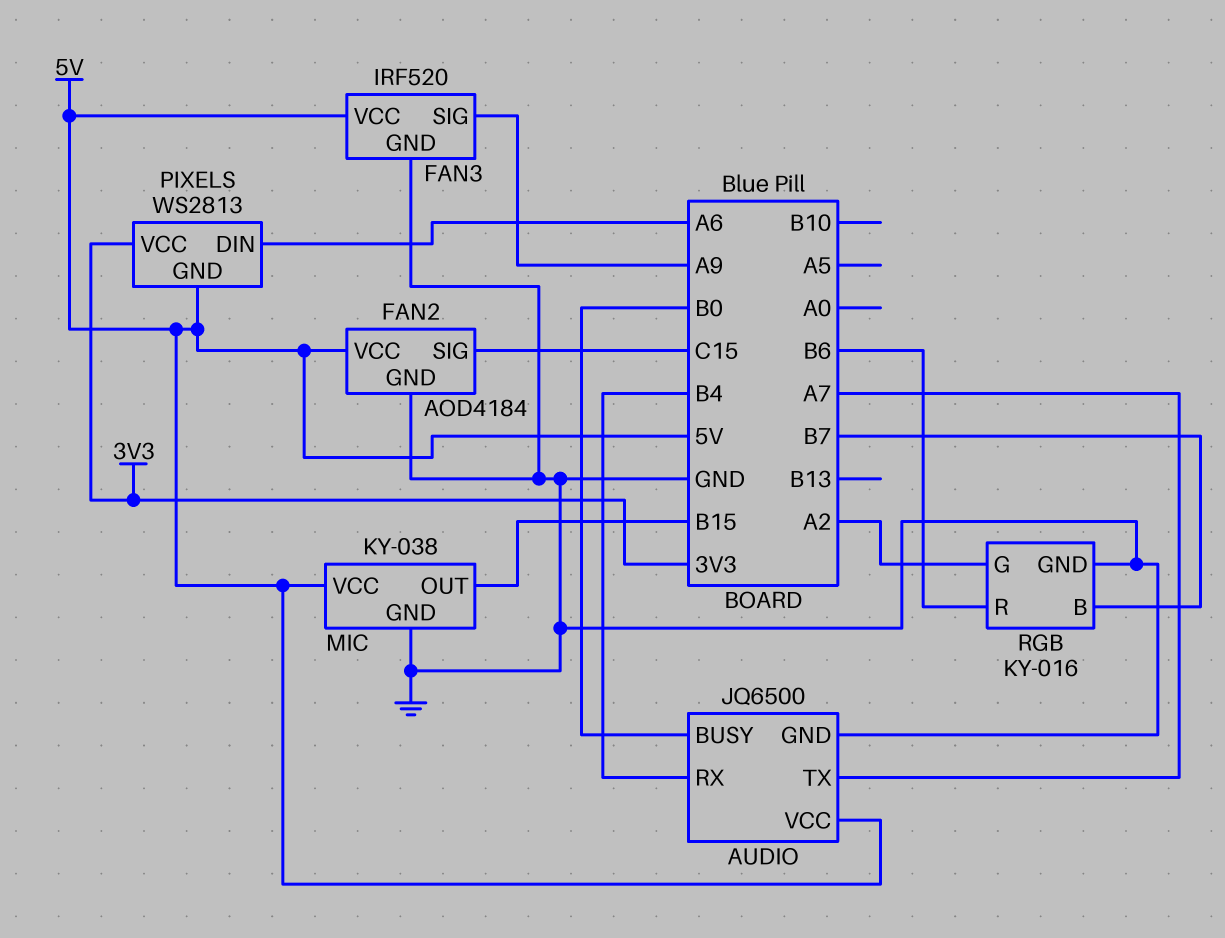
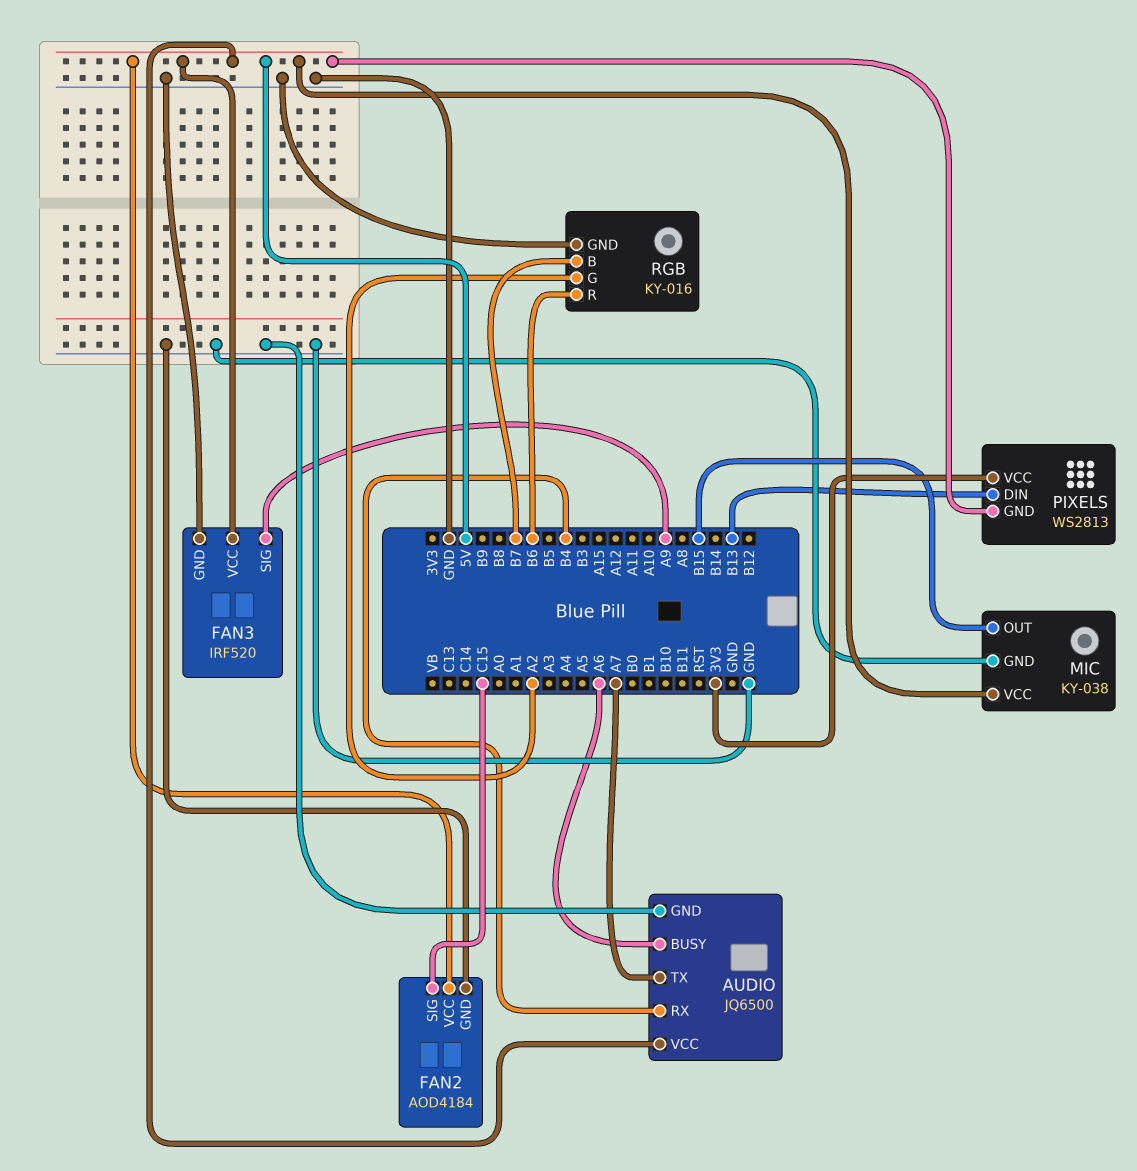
AUDIO pin BUSY: B0 -> A6
PIXELS pin DIN: A6 -> B13

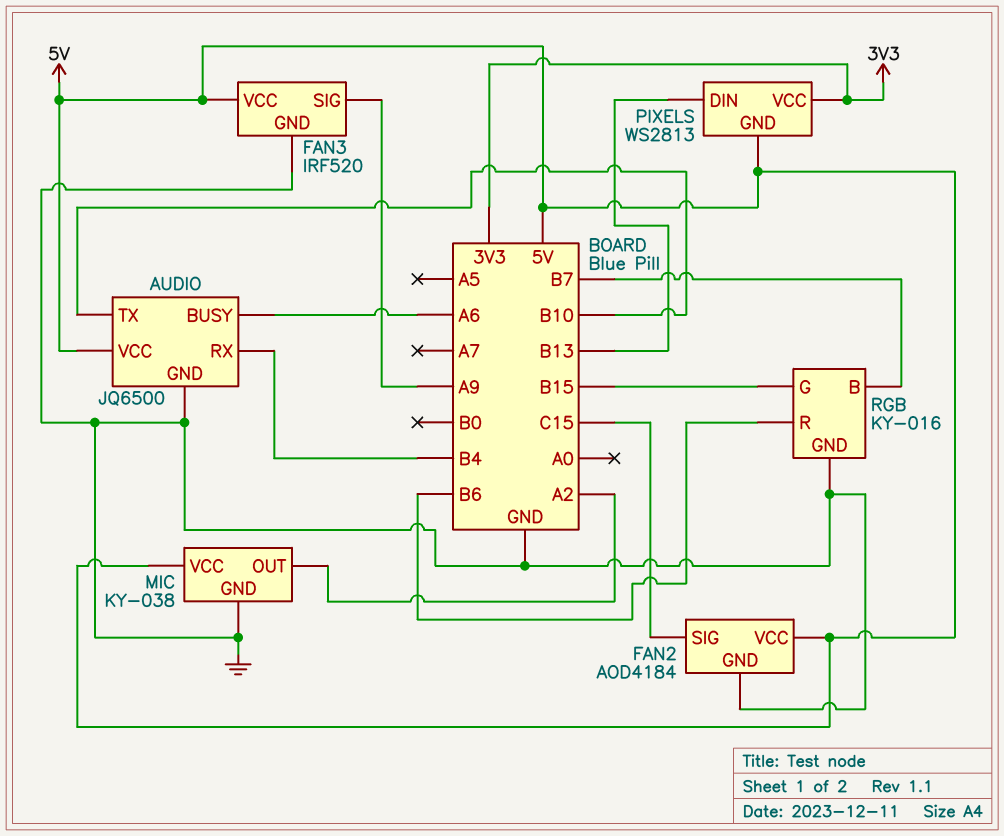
AUDIO pin TX: A7 -> B10
MIC pin OUT: B15 -> A2
RGB pin G: A2 -> B15

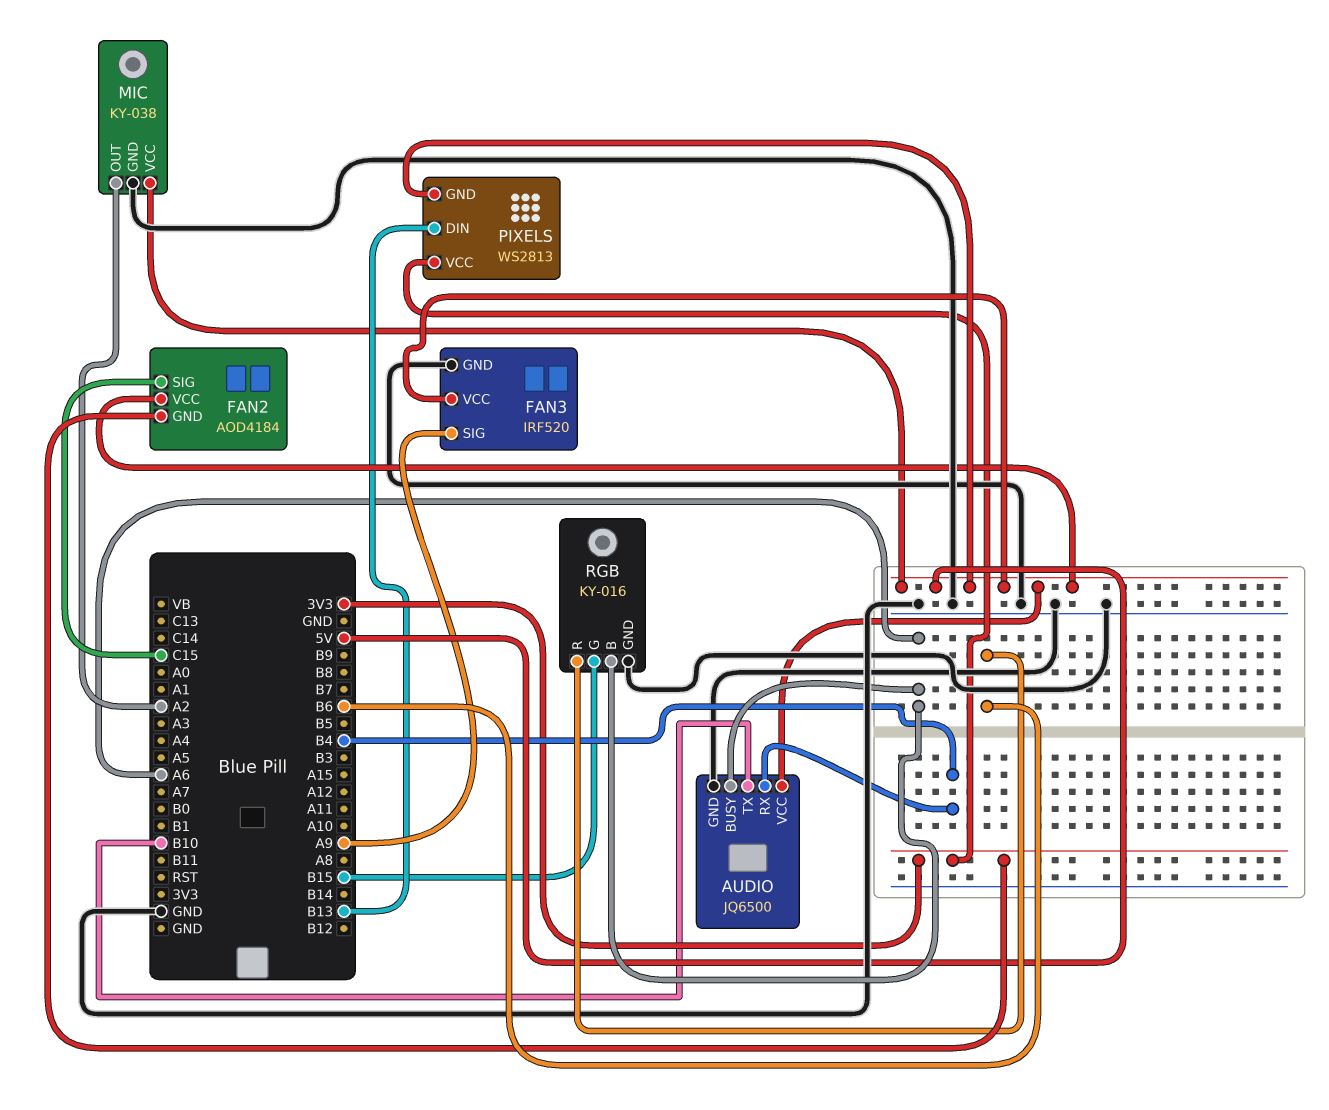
FAN2 pin GND: GND -> 3V3
RGB pin B: B7 -> A6

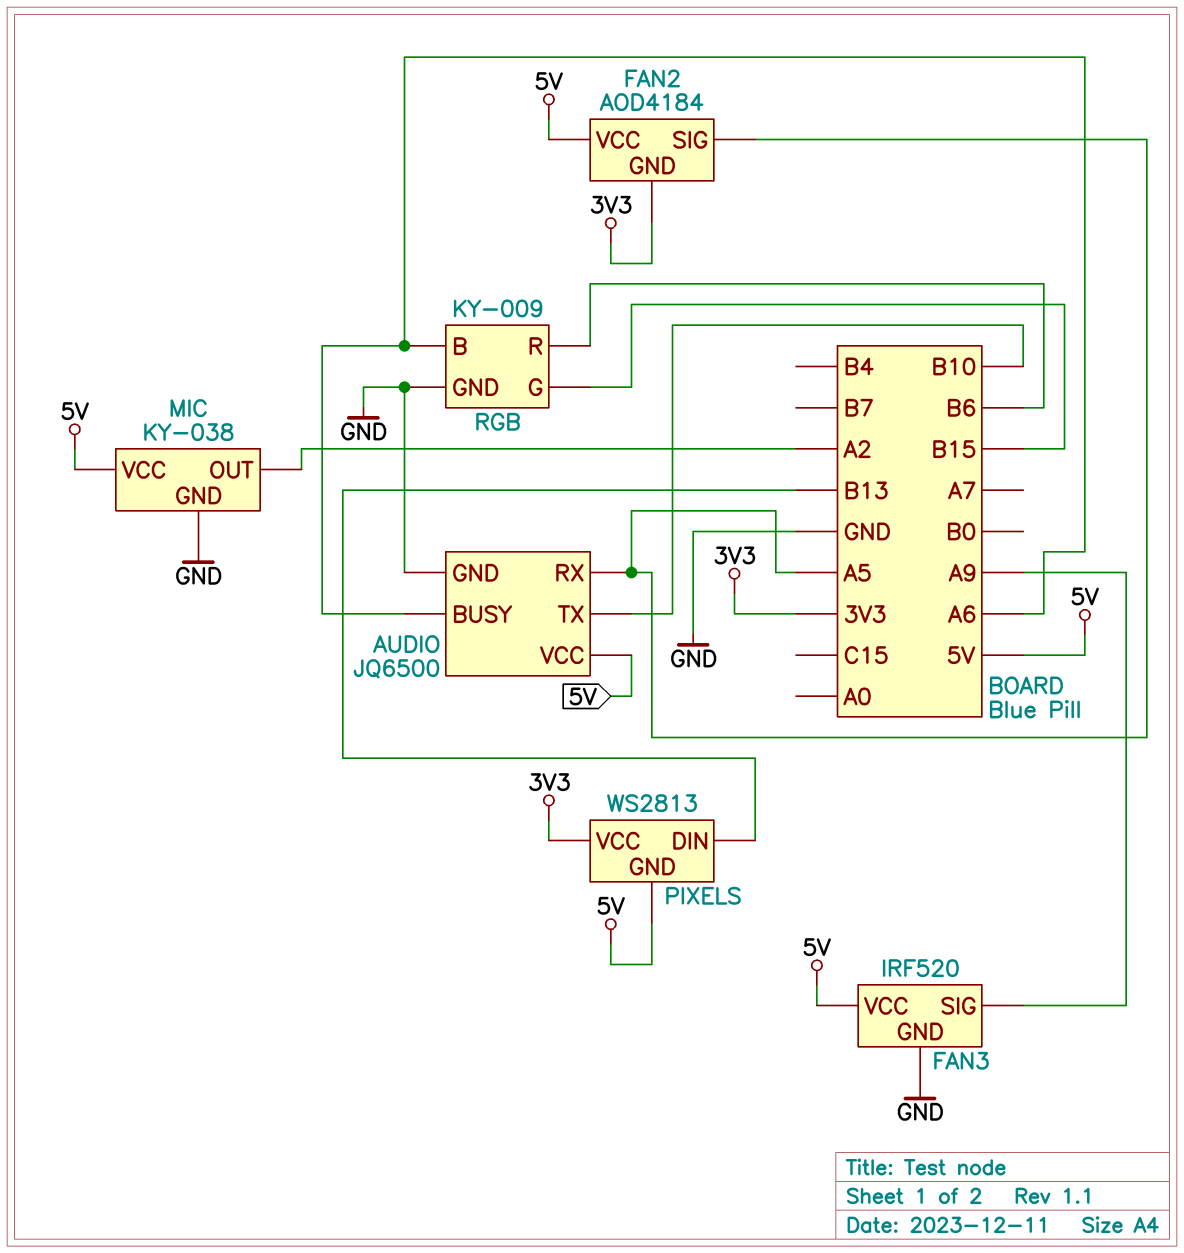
AUDIO pin RX: B4 -> A5
FAN2 pin SIG: C15 -> A5
RGB: KY-016 -> KY-009

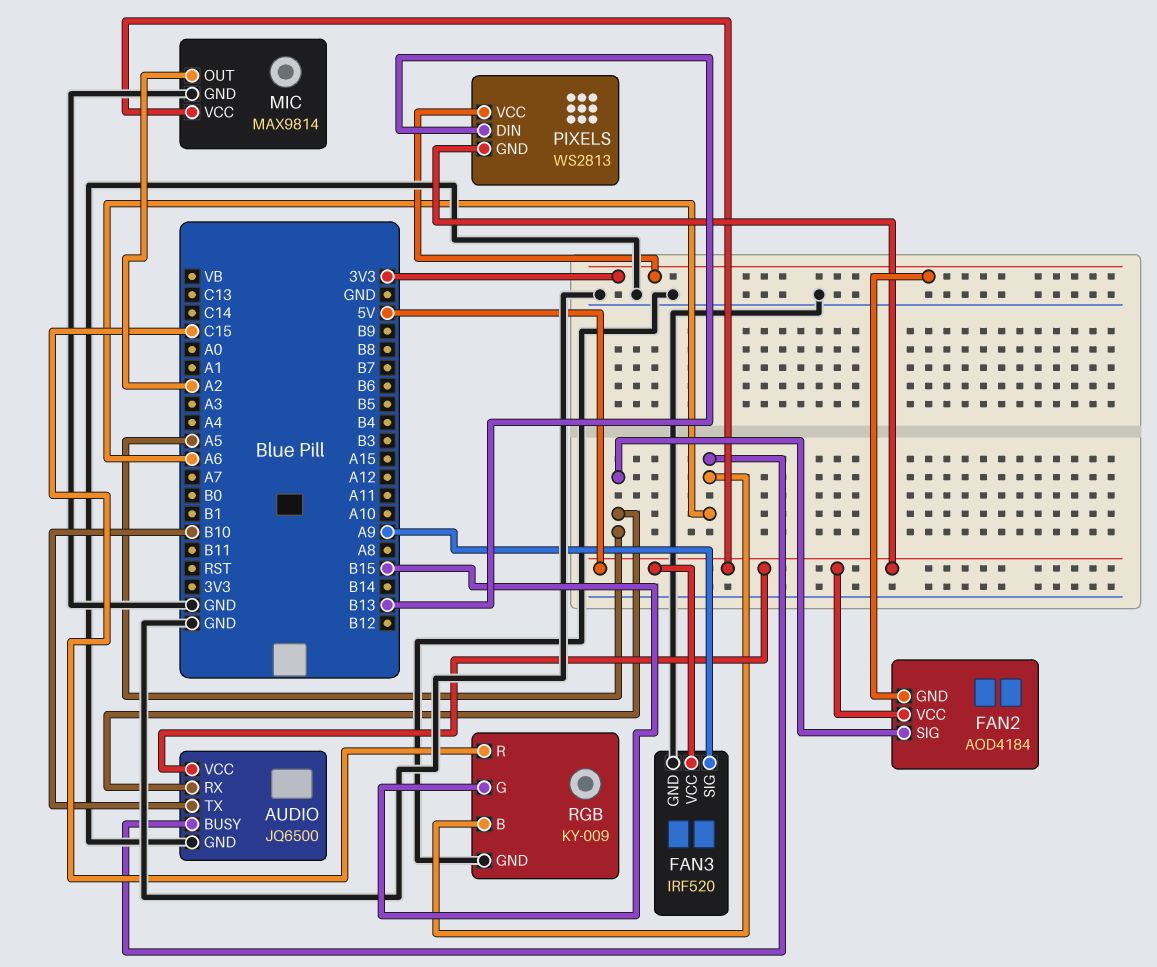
MIC: KY-038 -> MAX9814
RGB pin R: B6 -> C15

